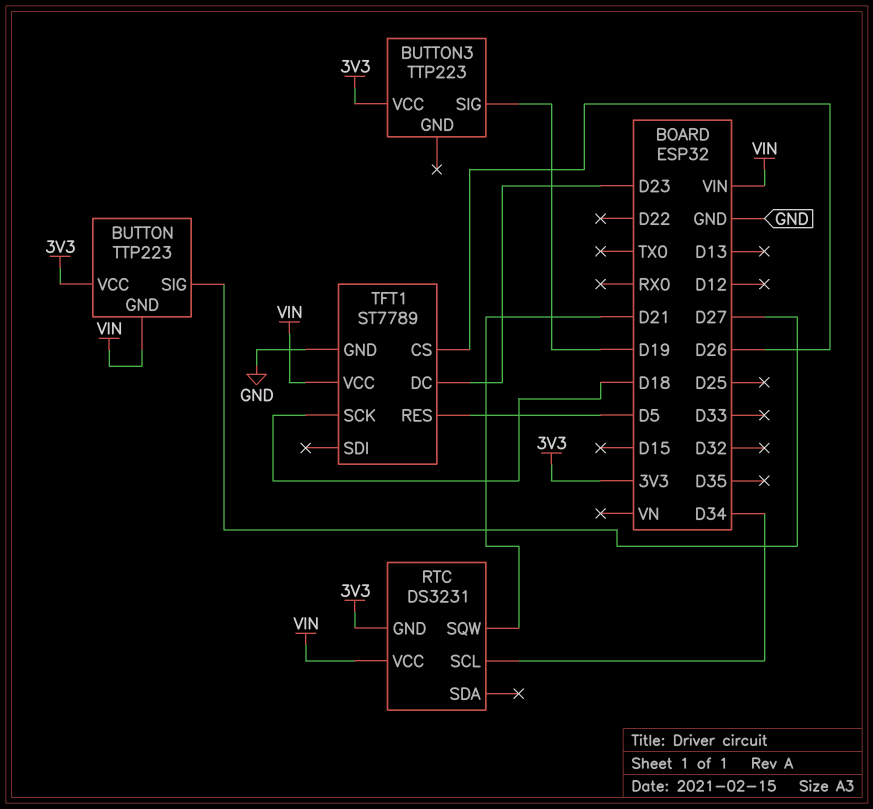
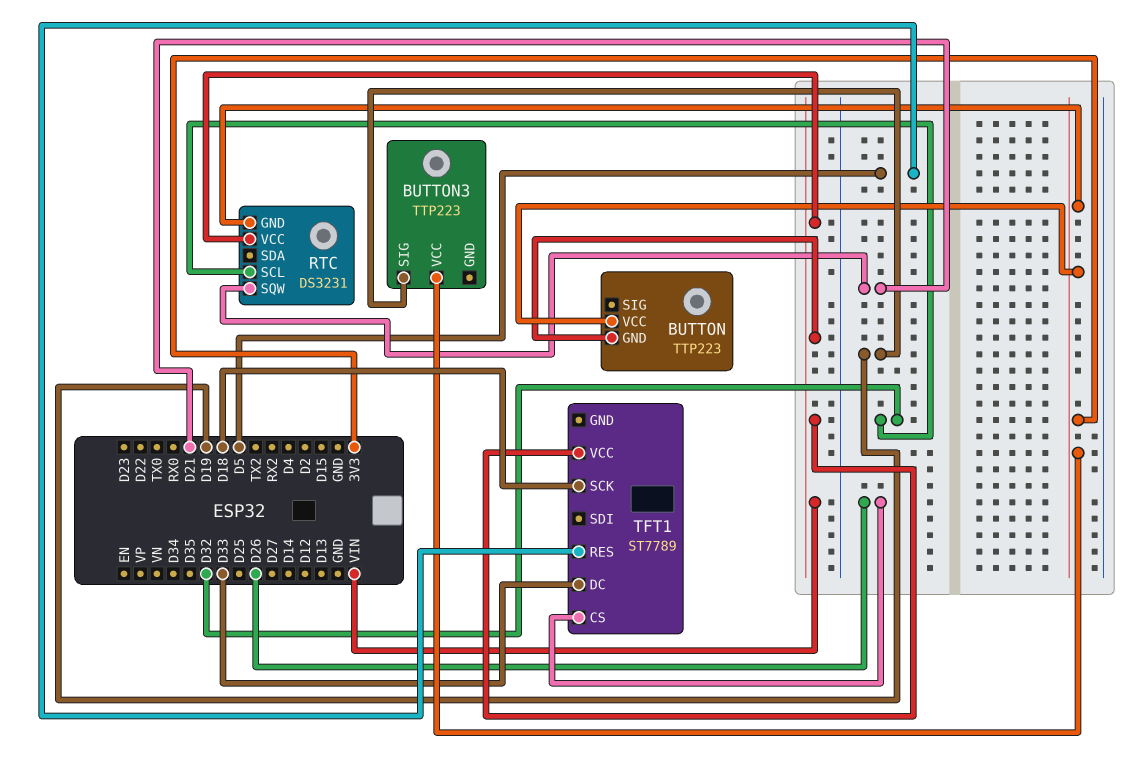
BUTTON pin SIG: D27 -> none
RTC pin SCL: D34 -> D32
TFT1 pin DC: D23 -> D33
TFT1 pin GND: GND -> none

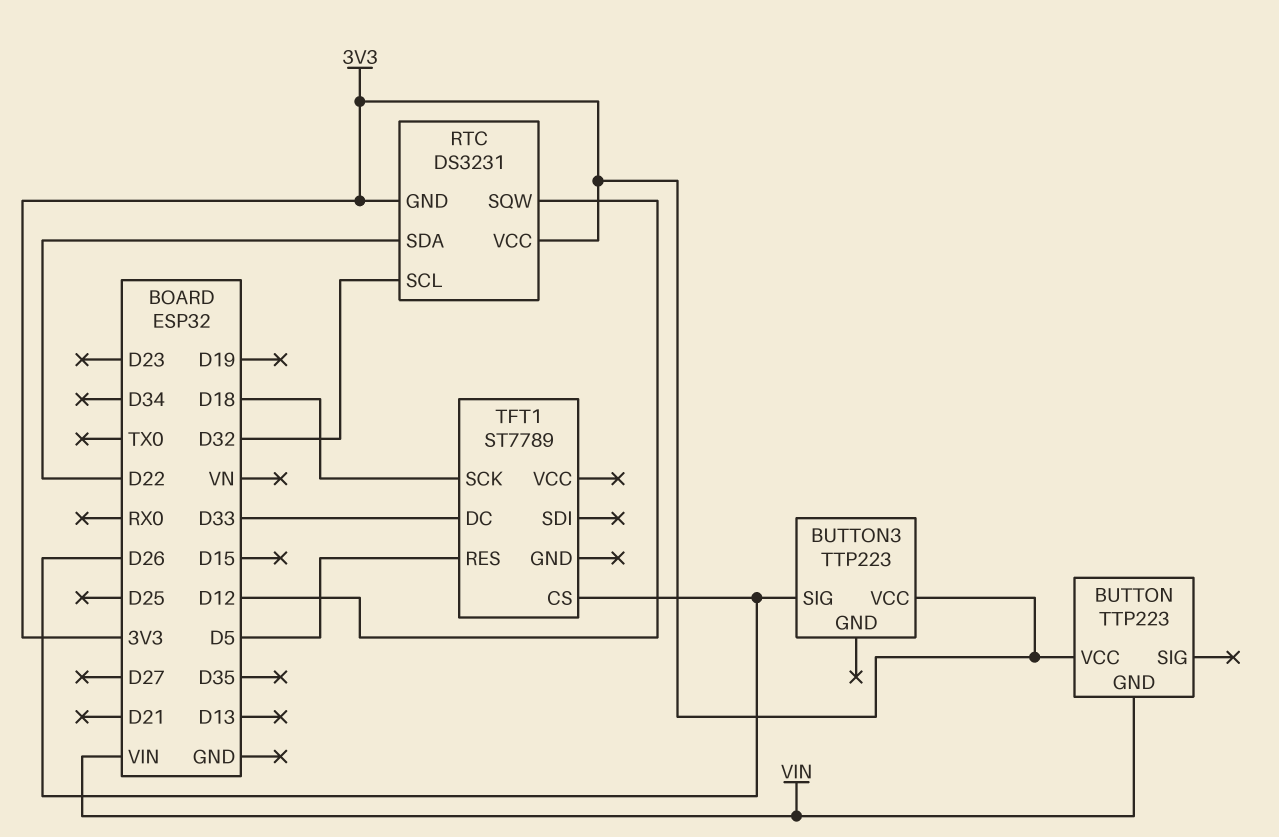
BUTTON3 pin SIG: D19 -> D26
RTC pin SDA: none -> D22
RTC pin SQW: D21 -> D12
RTC pin VCC: VIN -> 3V3
TFT1 pin VCC: VIN -> none

